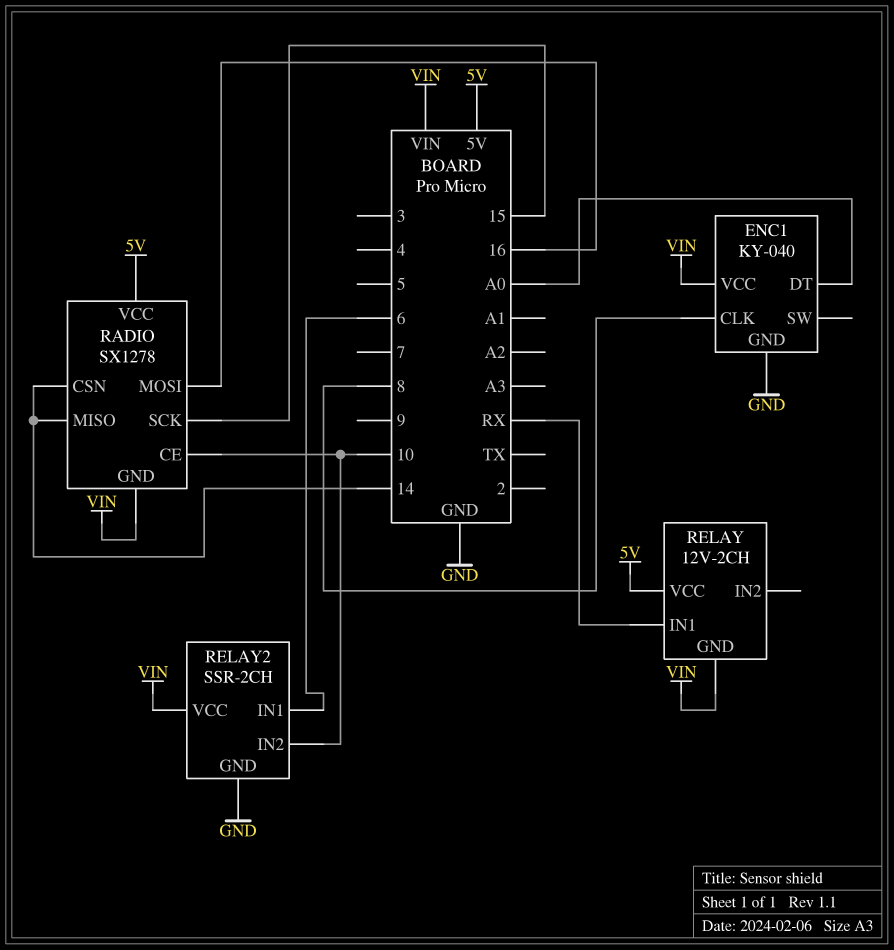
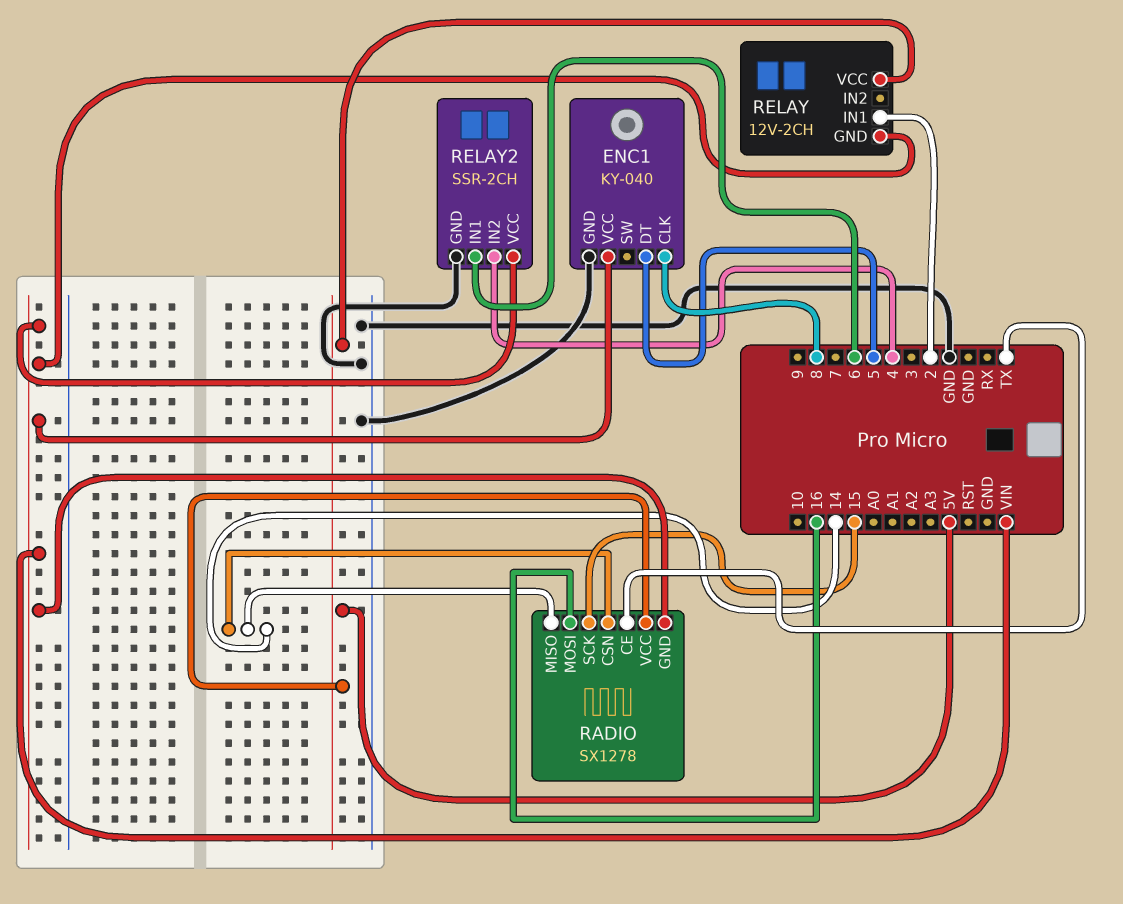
ENC1 pin DT: A0 -> 5
RADIO pin CE: 10 -> TX
RELAY pin IN1: RX -> 2
RELAY2 pin IN2: 10 -> 4

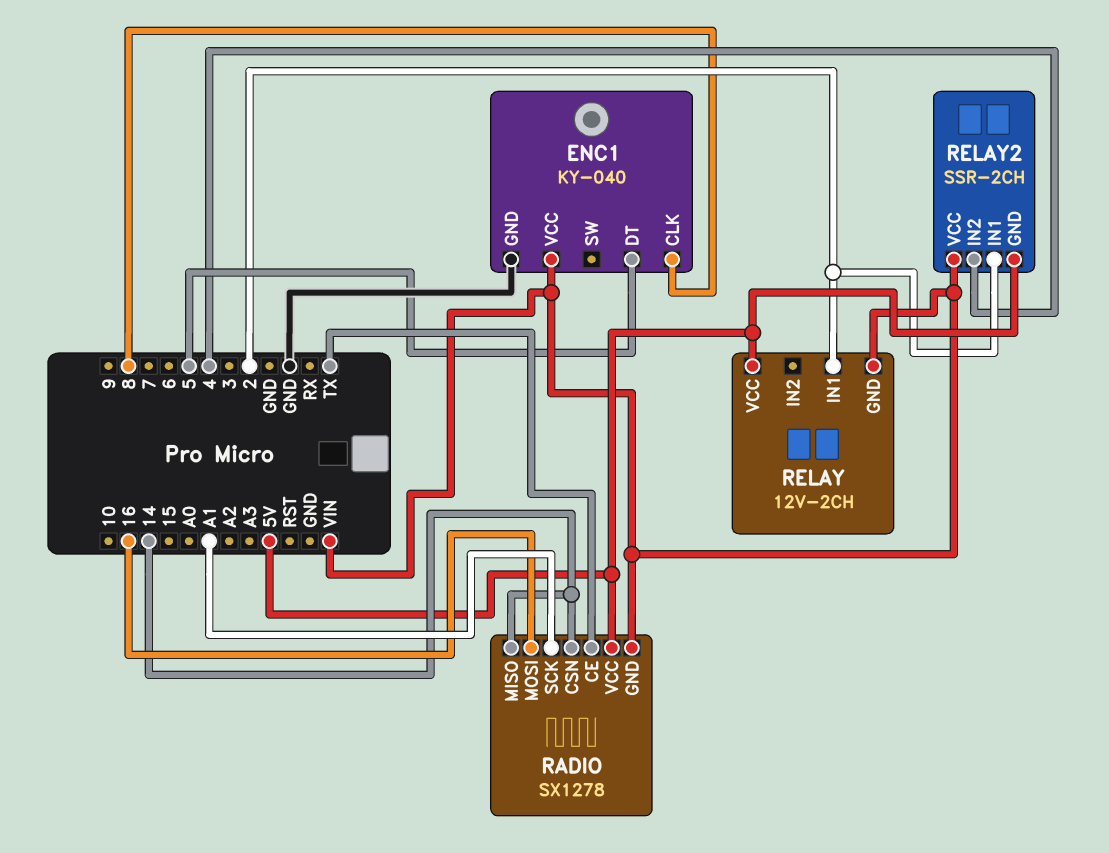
RADIO pin SCK: 15 -> A1
RELAY2 pin GND: GND -> 5V
RELAY2 pin IN1: 6 -> 2

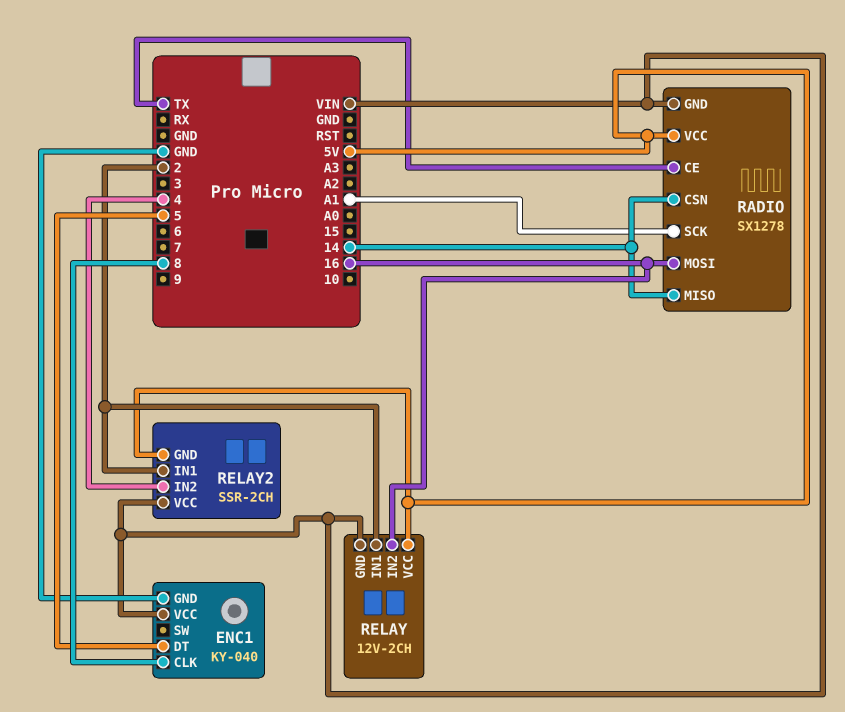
RELAY pin IN2: none -> 16

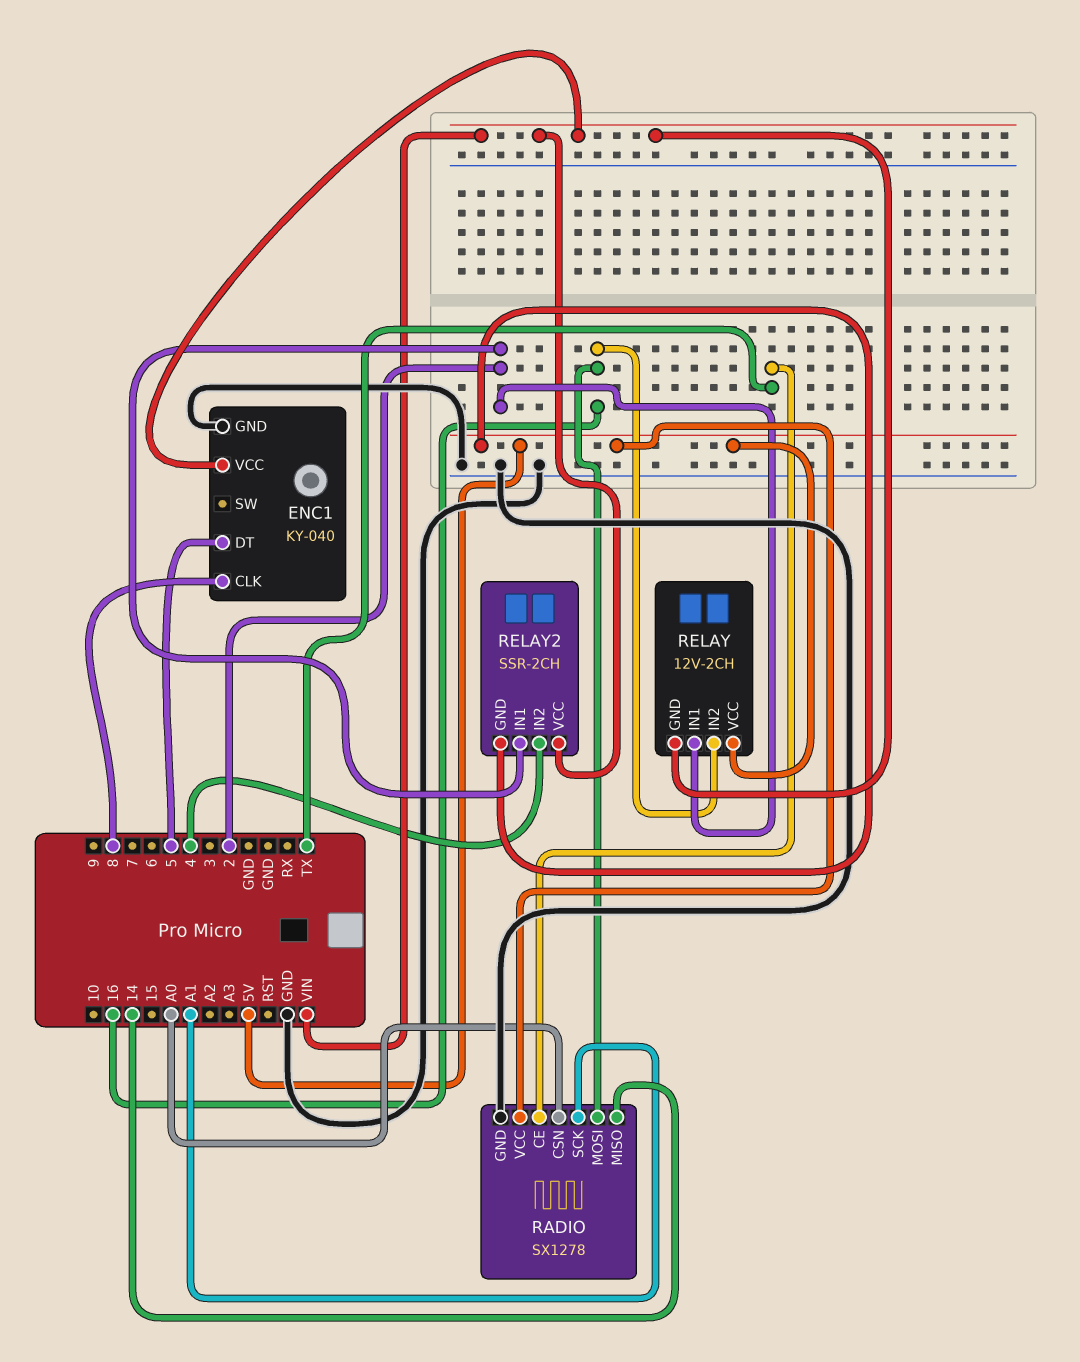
RADIO pin CSN: 14 -> A0
RADIO pin GND: VIN -> GND

